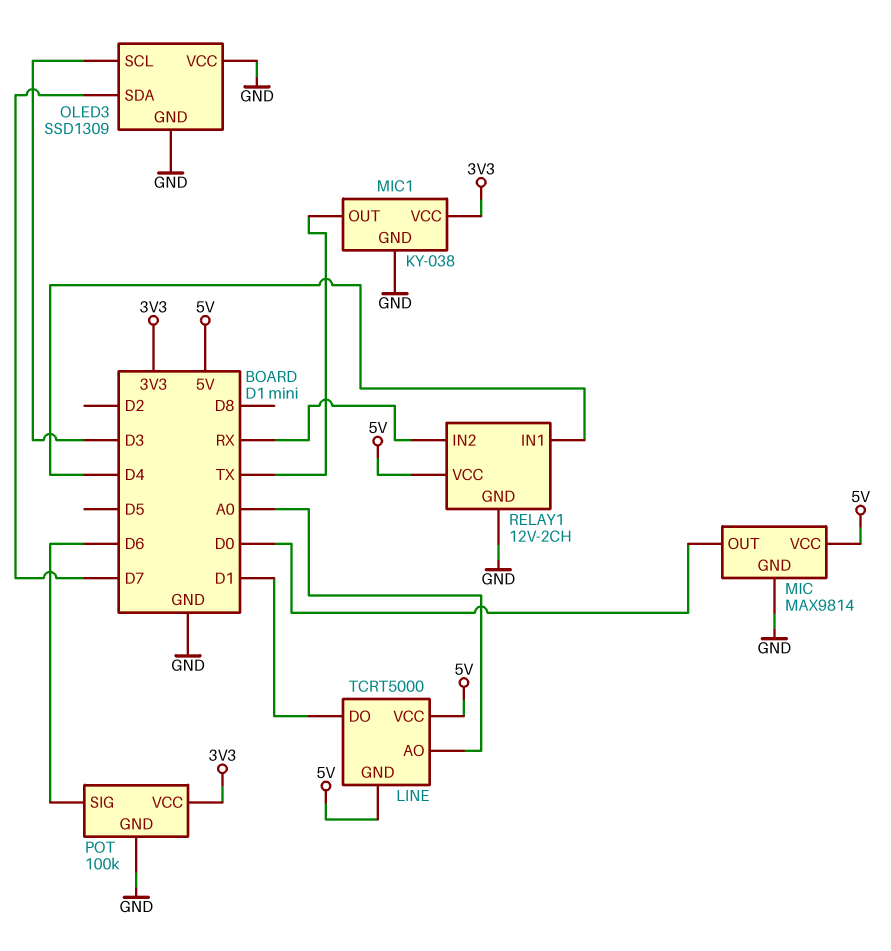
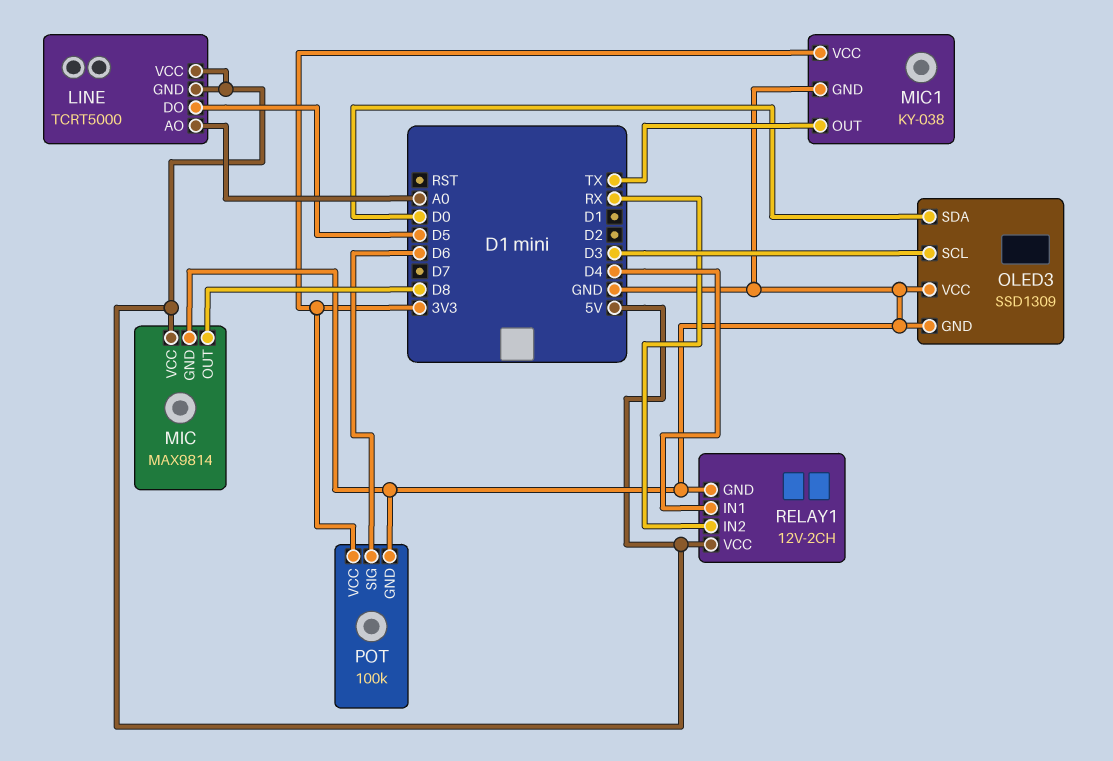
LINE pin DO: D1 -> D5
MIC pin OUT: D0 -> D8
OLED3 pin SDA: D7 -> D0

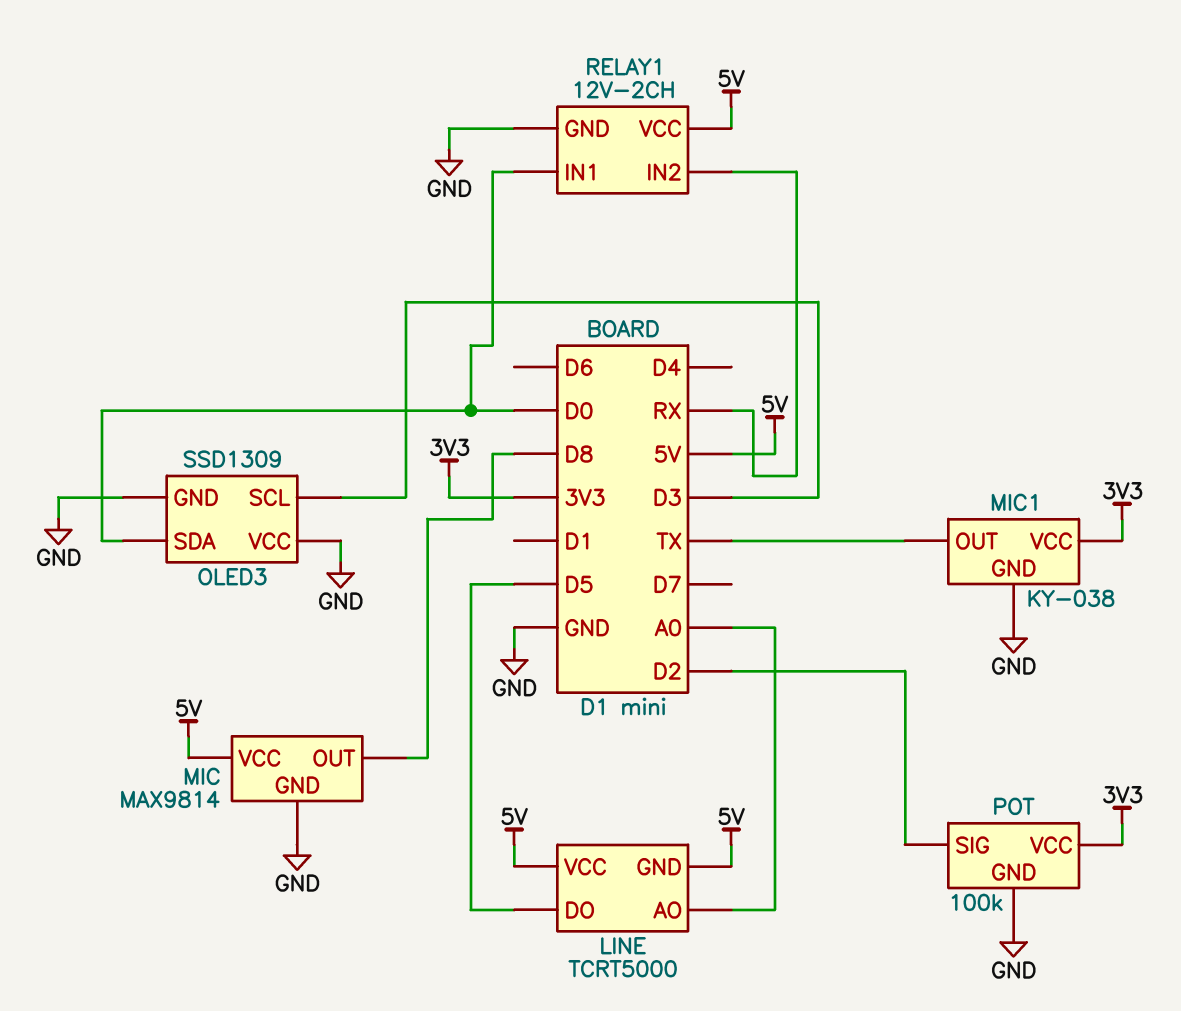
POT pin SIG: D6 -> D2
RELAY1 pin IN1: D4 -> D0

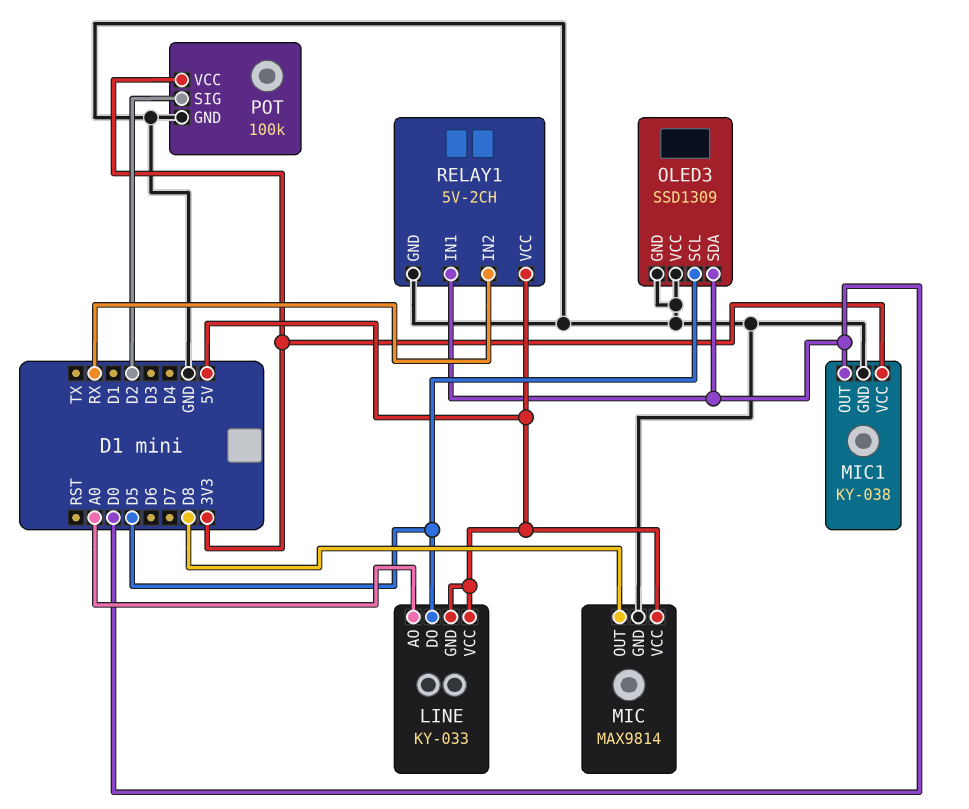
LINE: TCRT5000 -> KY-033
MIC1 pin OUT: TX -> D0
OLED3 pin SCL: D3 -> D5
RELAY1: 12V-2CH -> 5V-2CH

